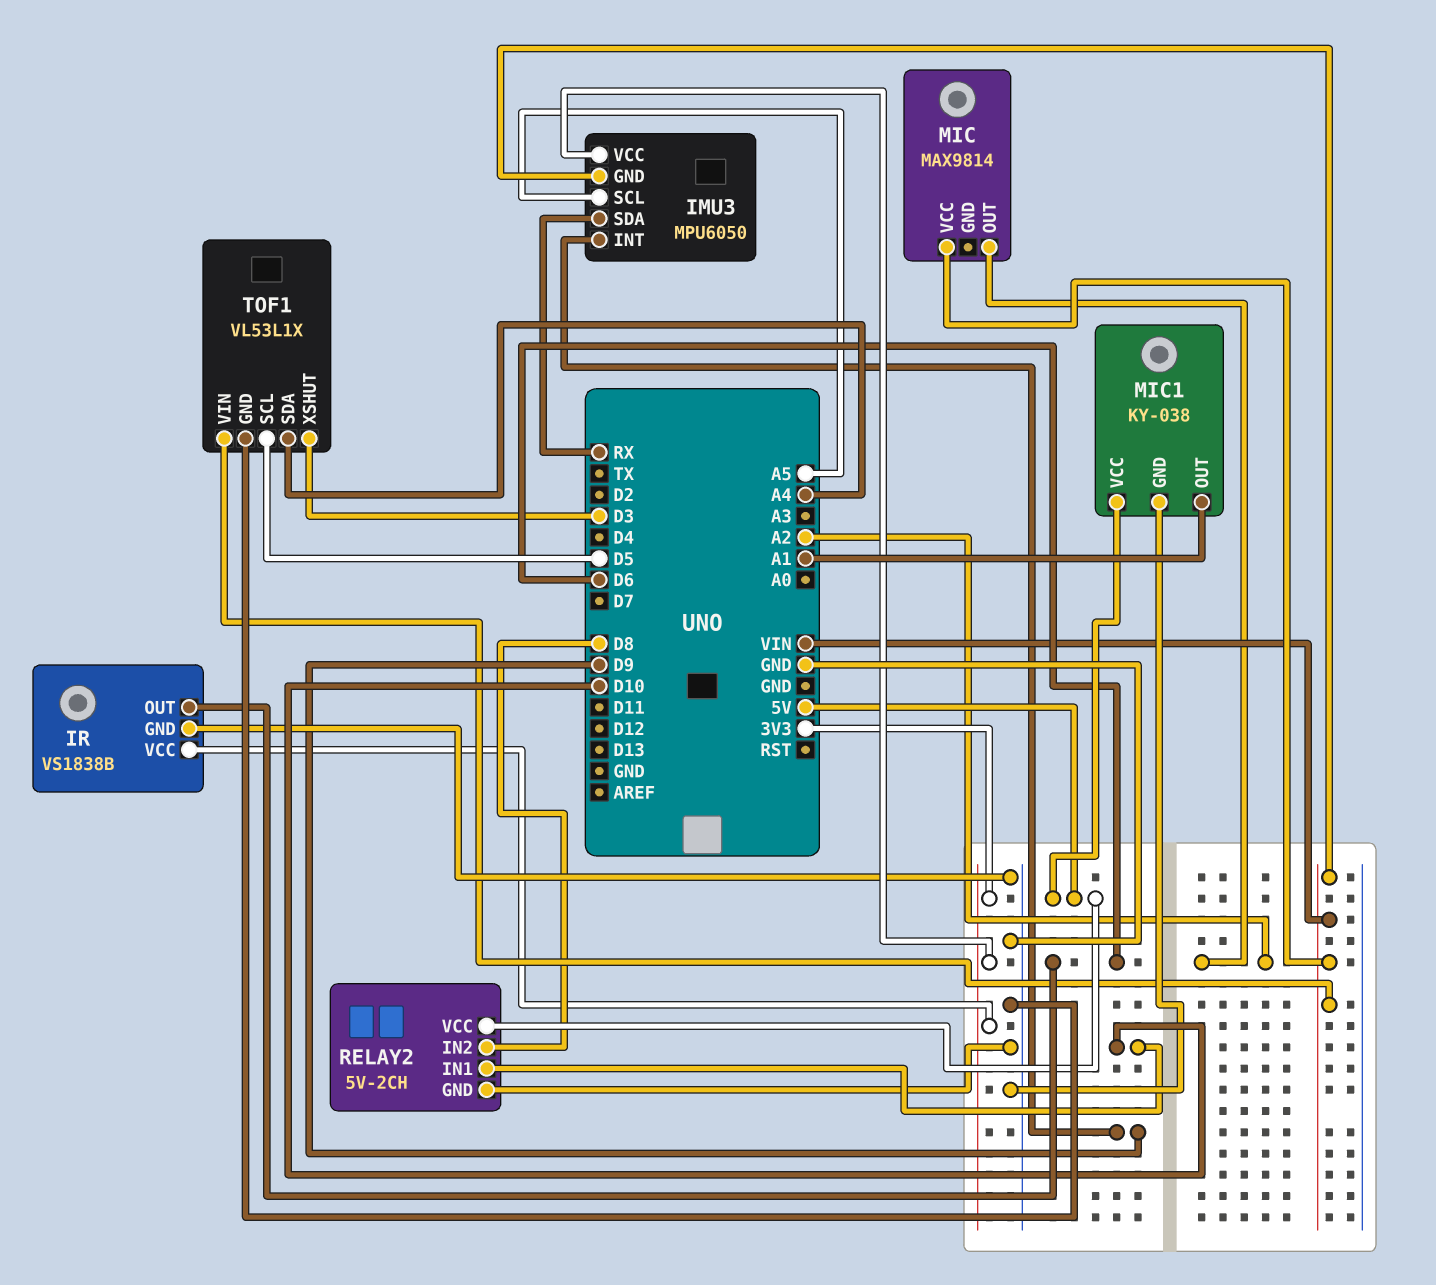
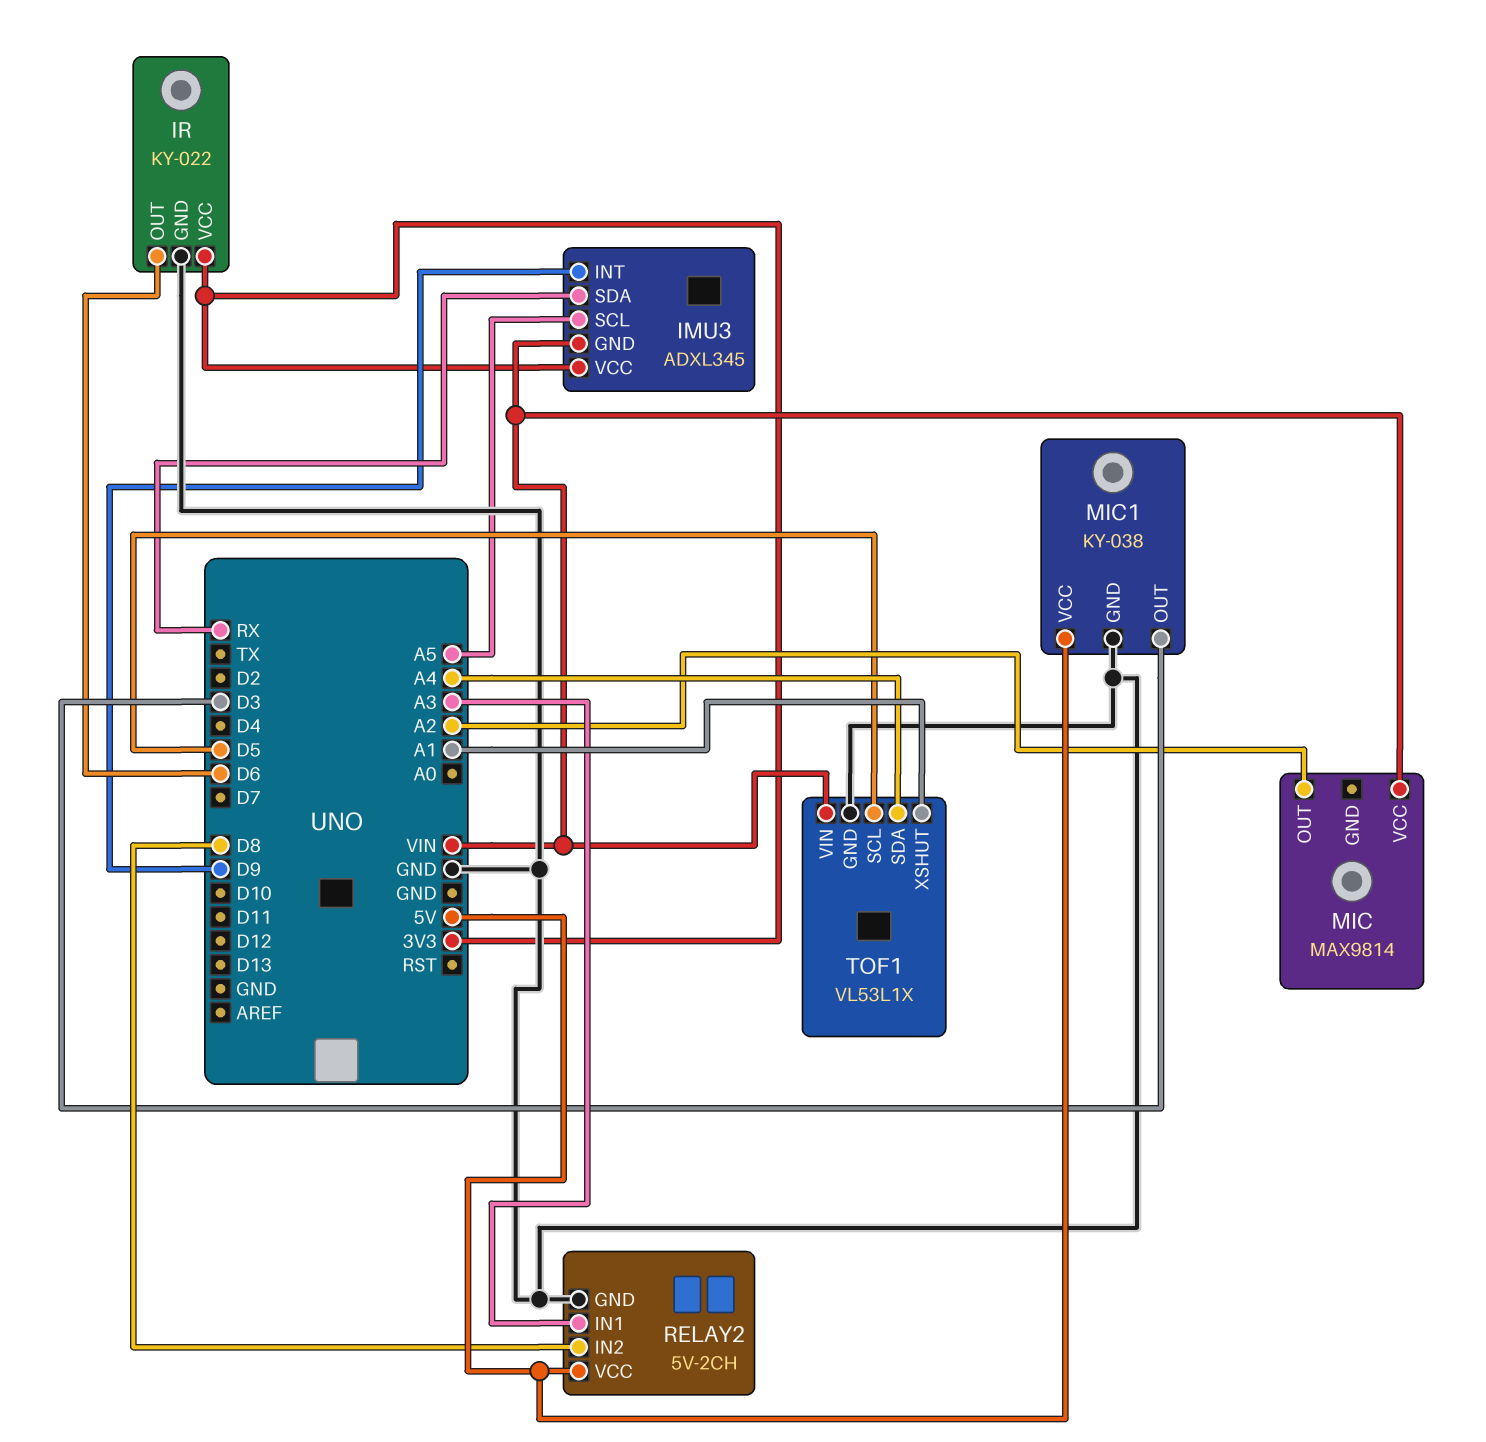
IMU3: MPU6050 -> ADXL345
IR: VS1838B -> KY-022
MIC1 pin OUT: A1 -> D3
RELAY2 pin IN1: D10 -> A3
TOF1 pin XSHUT: D3 -> A1

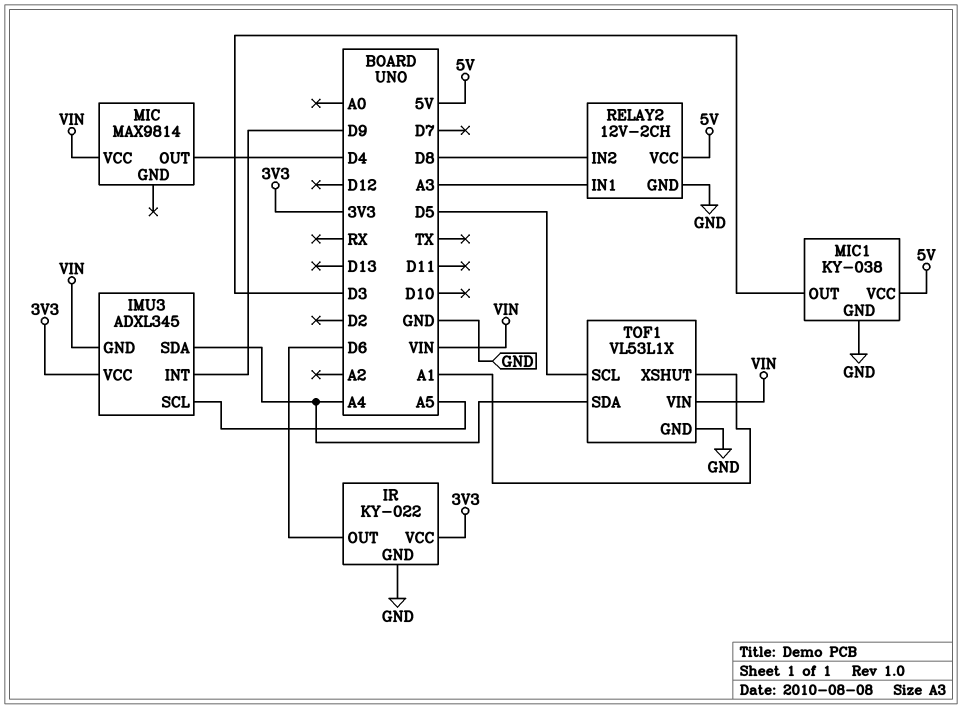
IMU3 pin SDA: RX -> A4
MIC pin OUT: A2 -> D4
RELAY2: 5V-2CH -> 12V-2CH

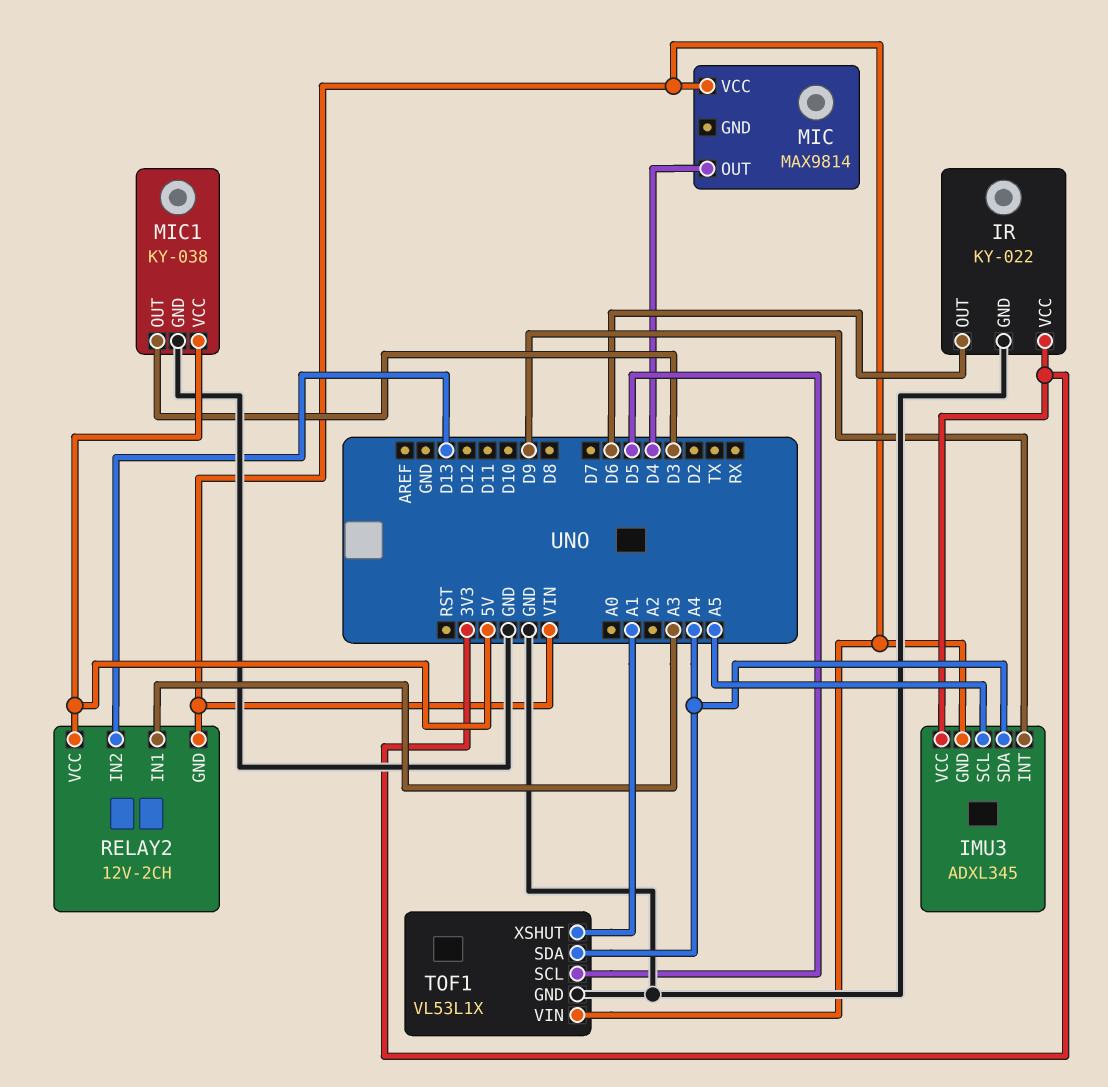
RELAY2 pin GND: GND -> VIN
RELAY2 pin IN2: D8 -> D13

